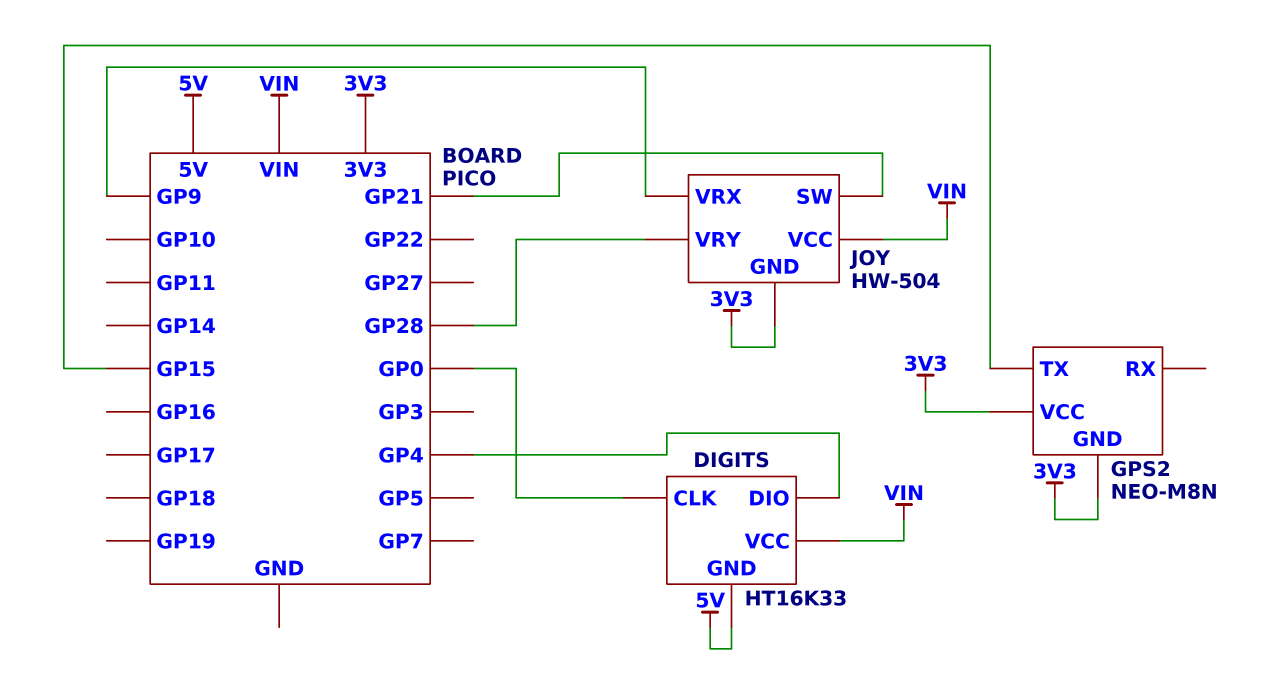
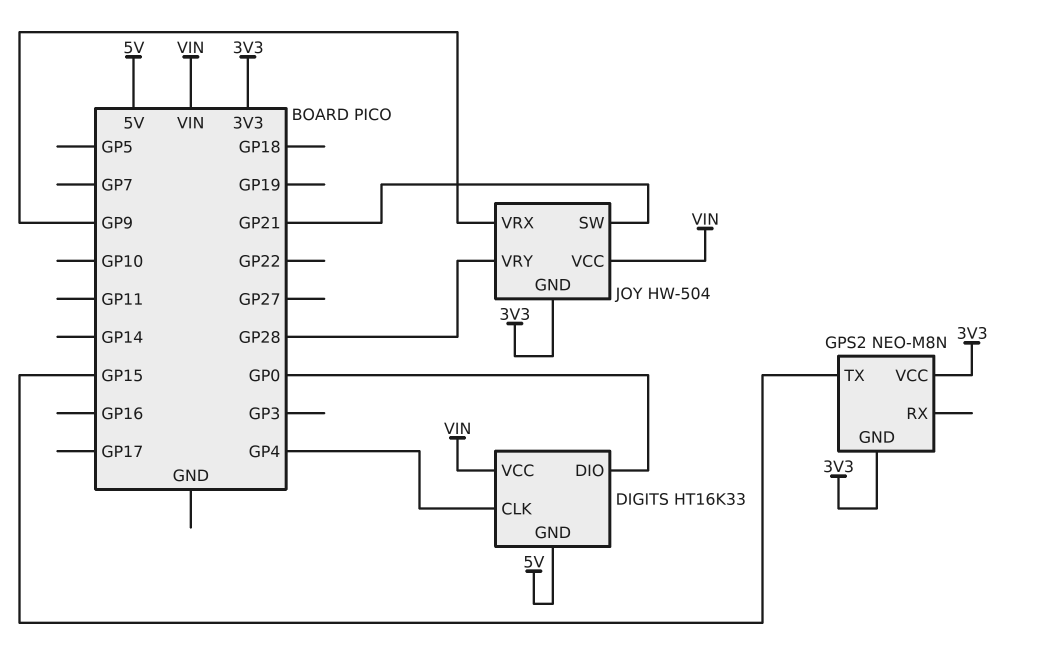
DIGITS pin CLK: GP0 -> GP4
DIGITS pin DIO: GP4 -> GP0

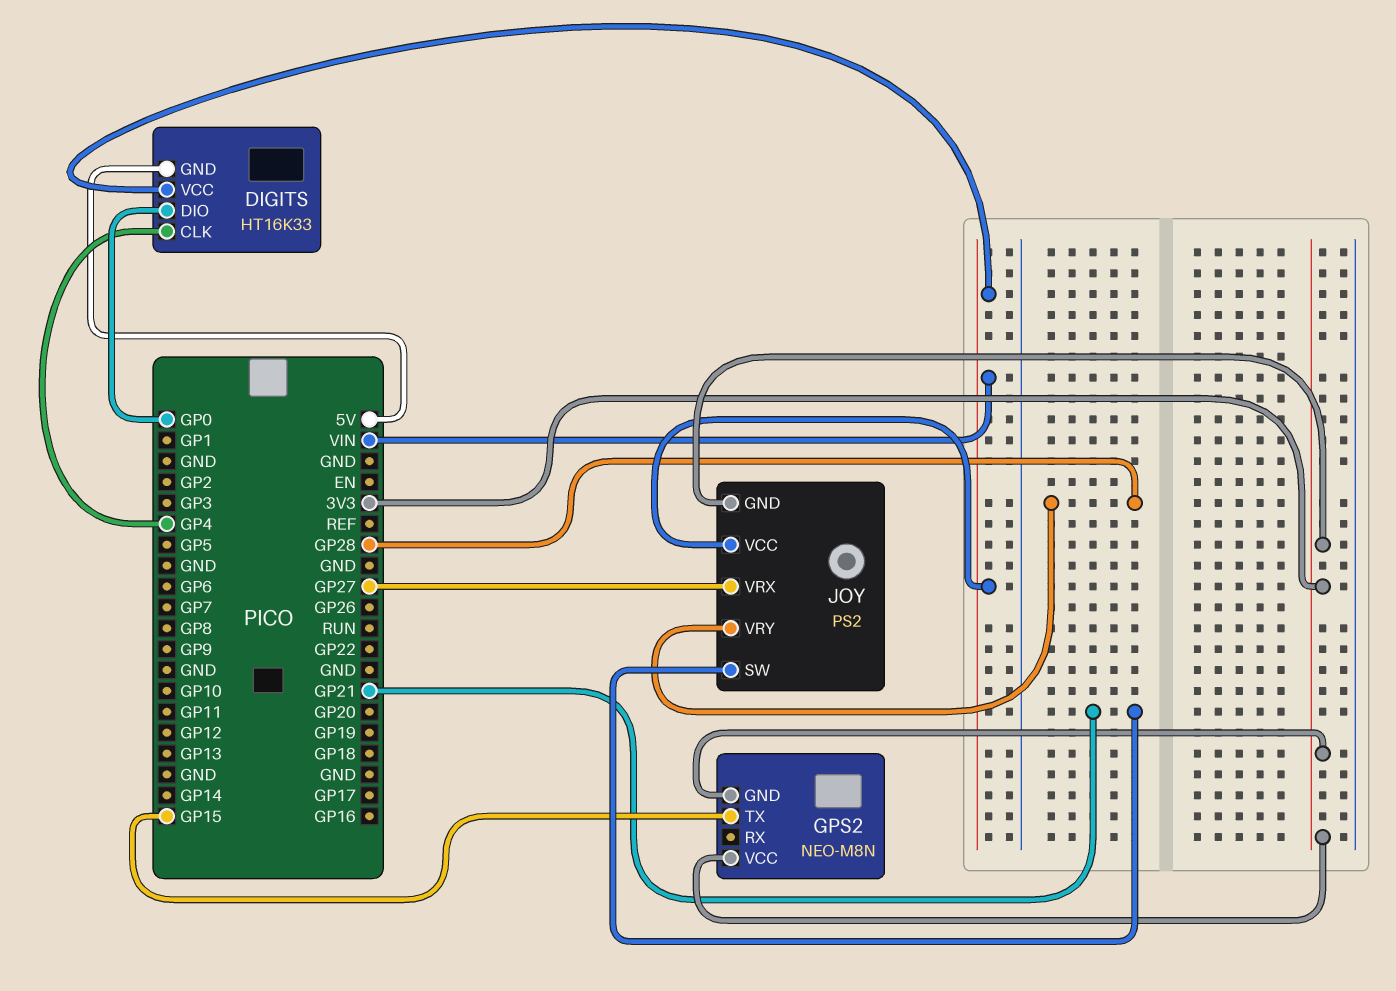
JOY: HW-504 -> PS2
JOY pin VRX: GP9 -> GP27

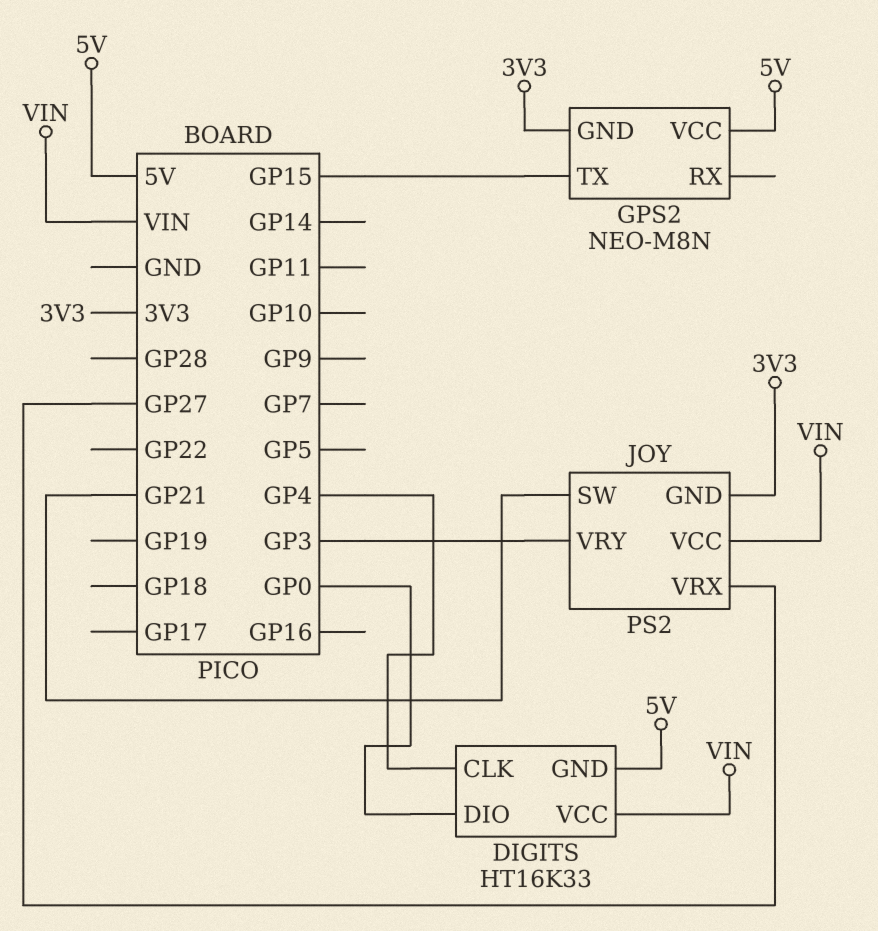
GPS2 pin VCC: 3V3 -> 5V
JOY pin VRY: GP28 -> GP3

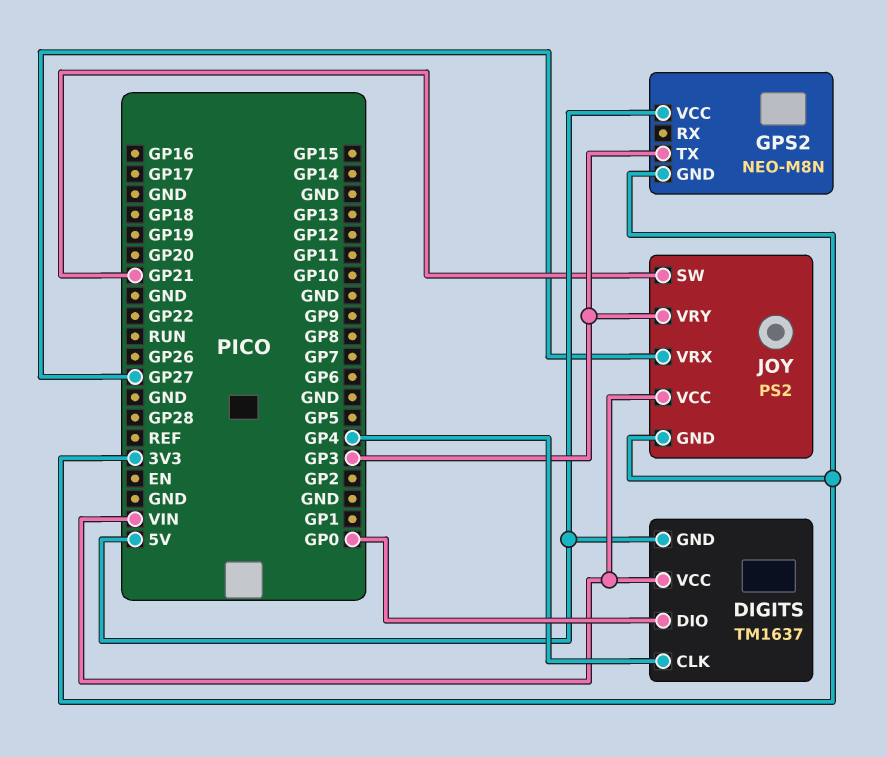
DIGITS: HT16K33 -> TM1637
GPS2 pin TX: GP15 -> GP3

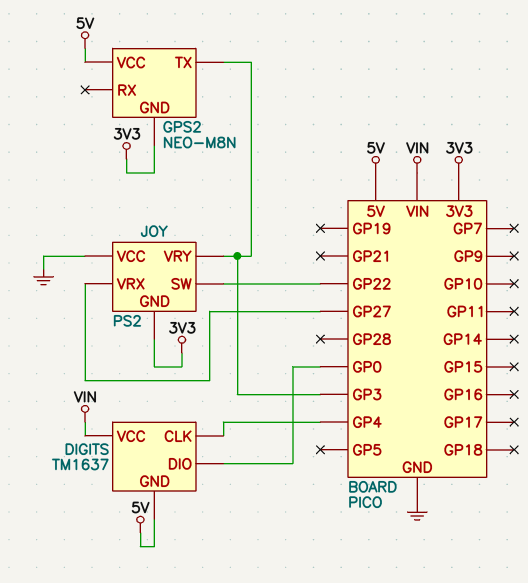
JOY pin SW: GP21 -> GP22
JOY pin VCC: VIN -> GND

